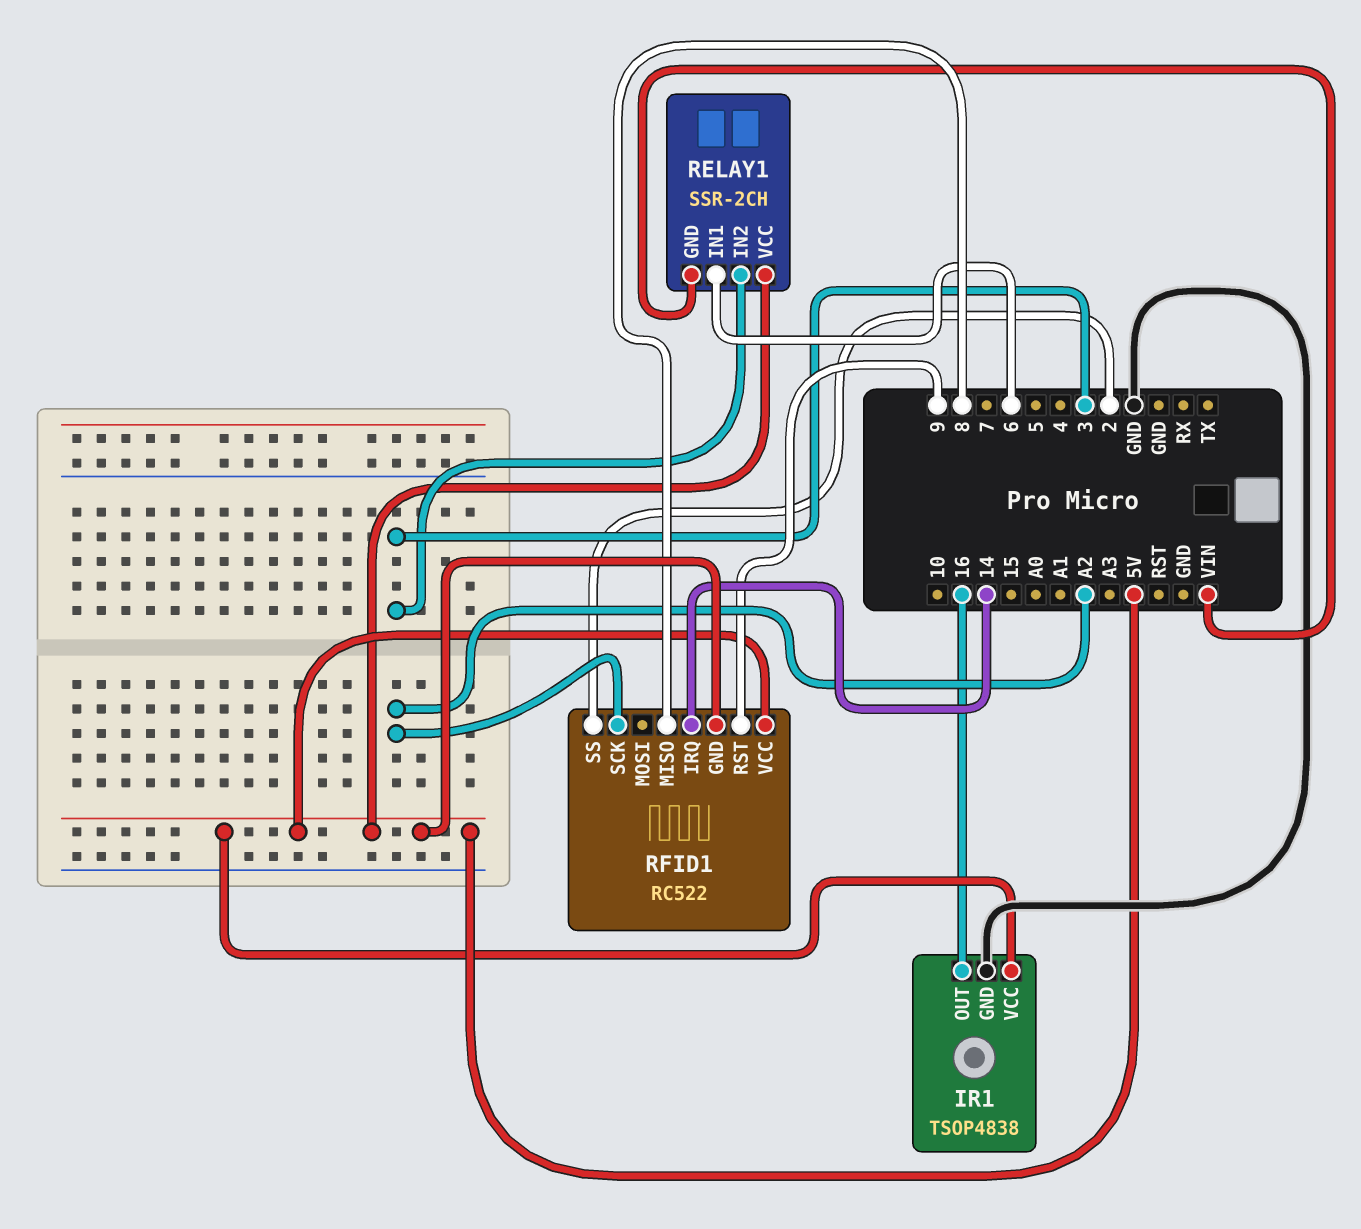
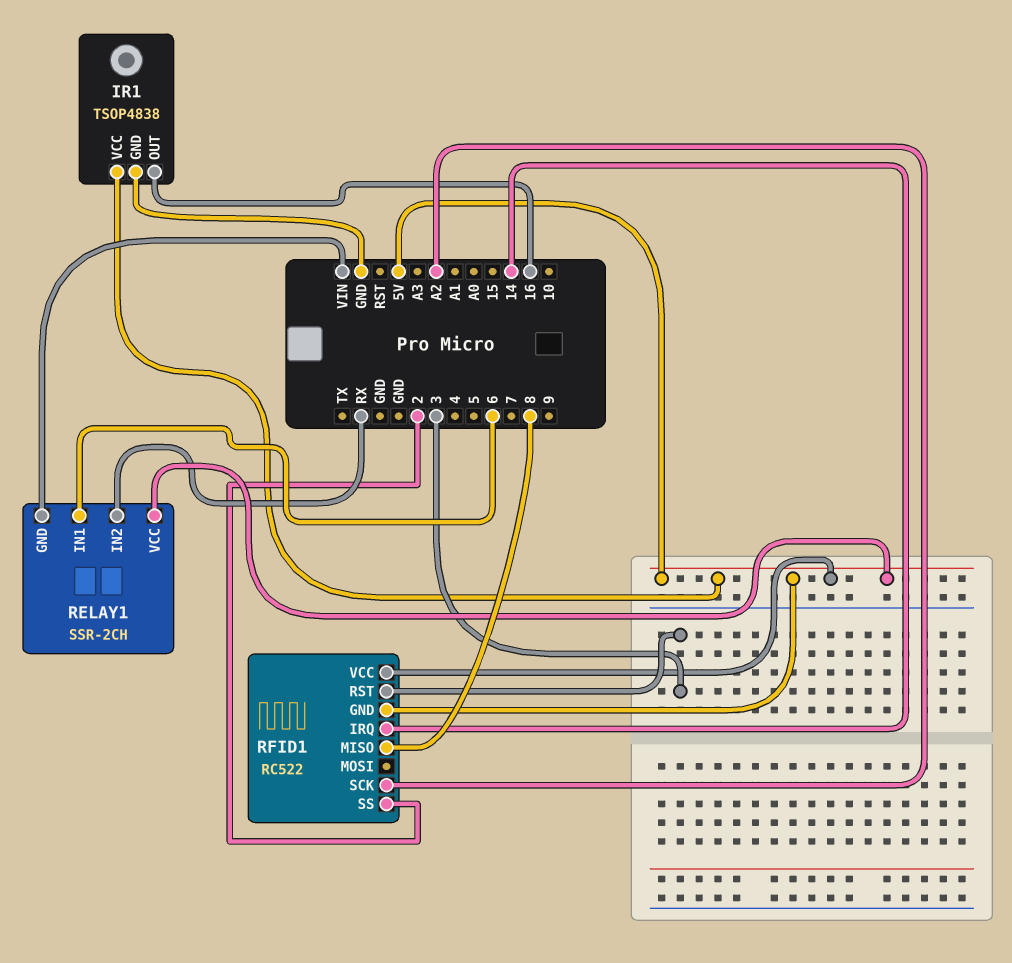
RELAY1 pin IN2: 3 -> RX
RFID1 pin RST: 9 -> 3

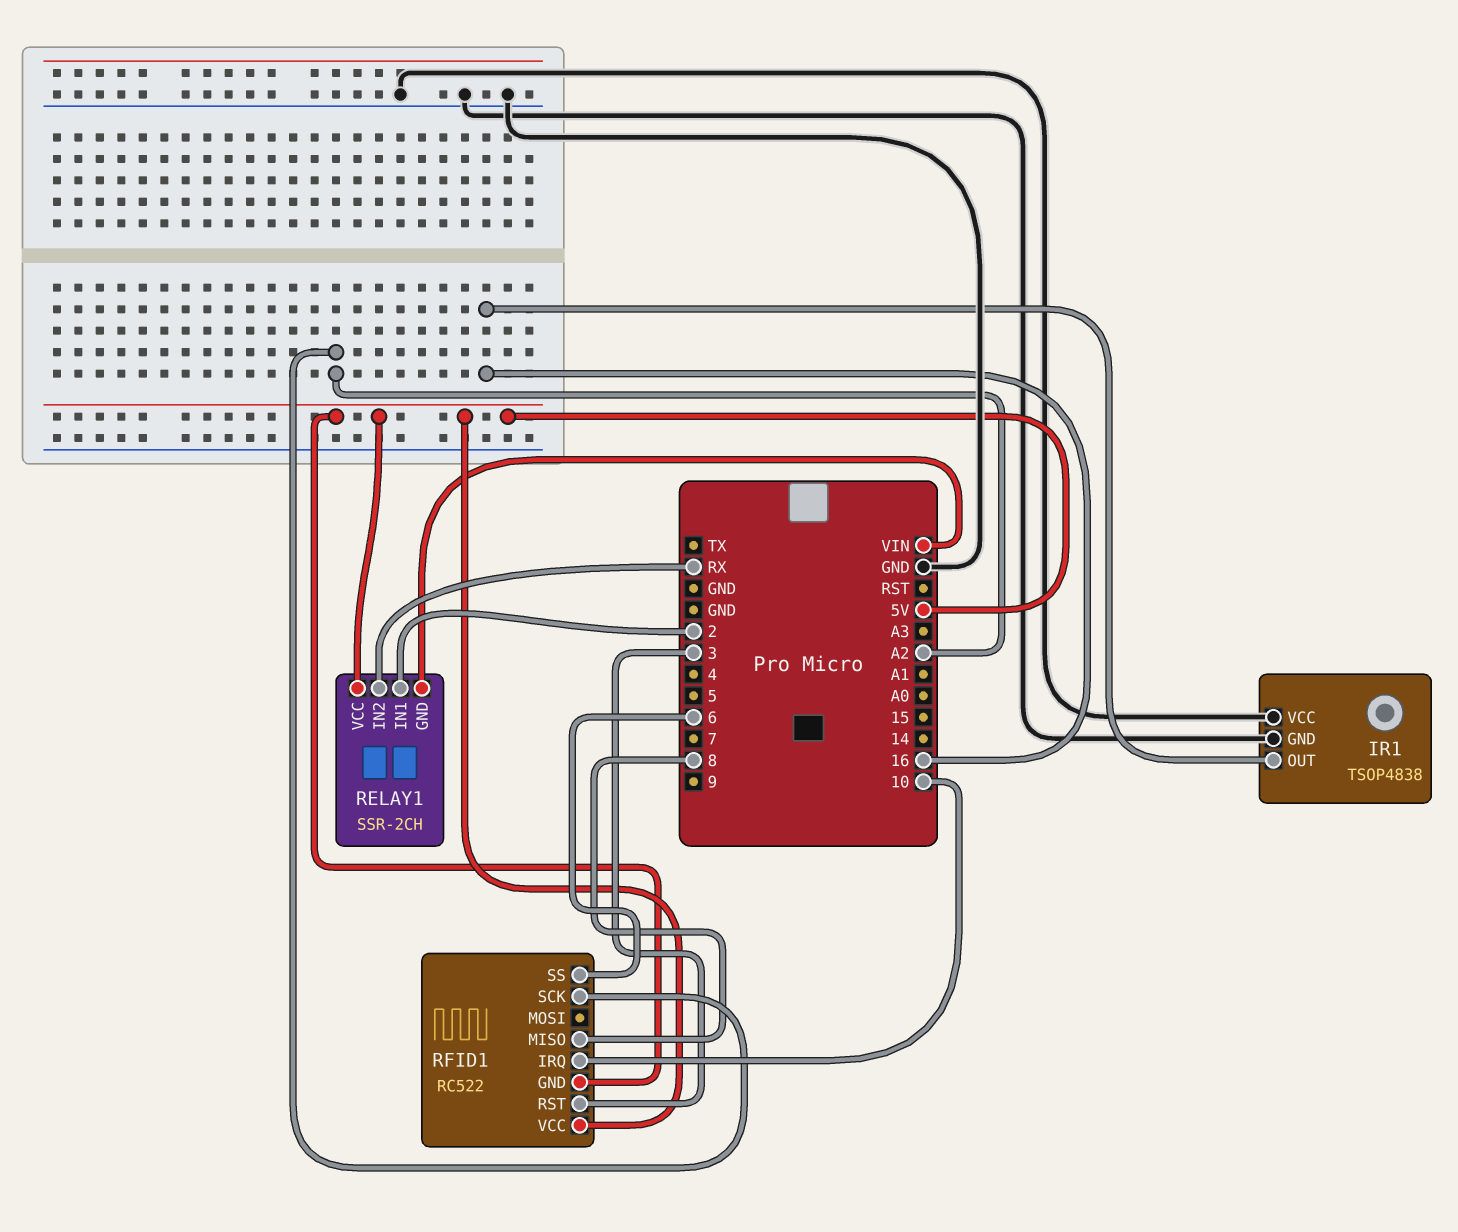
IR1 pin VCC: 5V -> GND
RELAY1 pin IN1: 6 -> 2
RFID1 pin IRQ: 14 -> 10
RFID1 pin SS: 2 -> 6

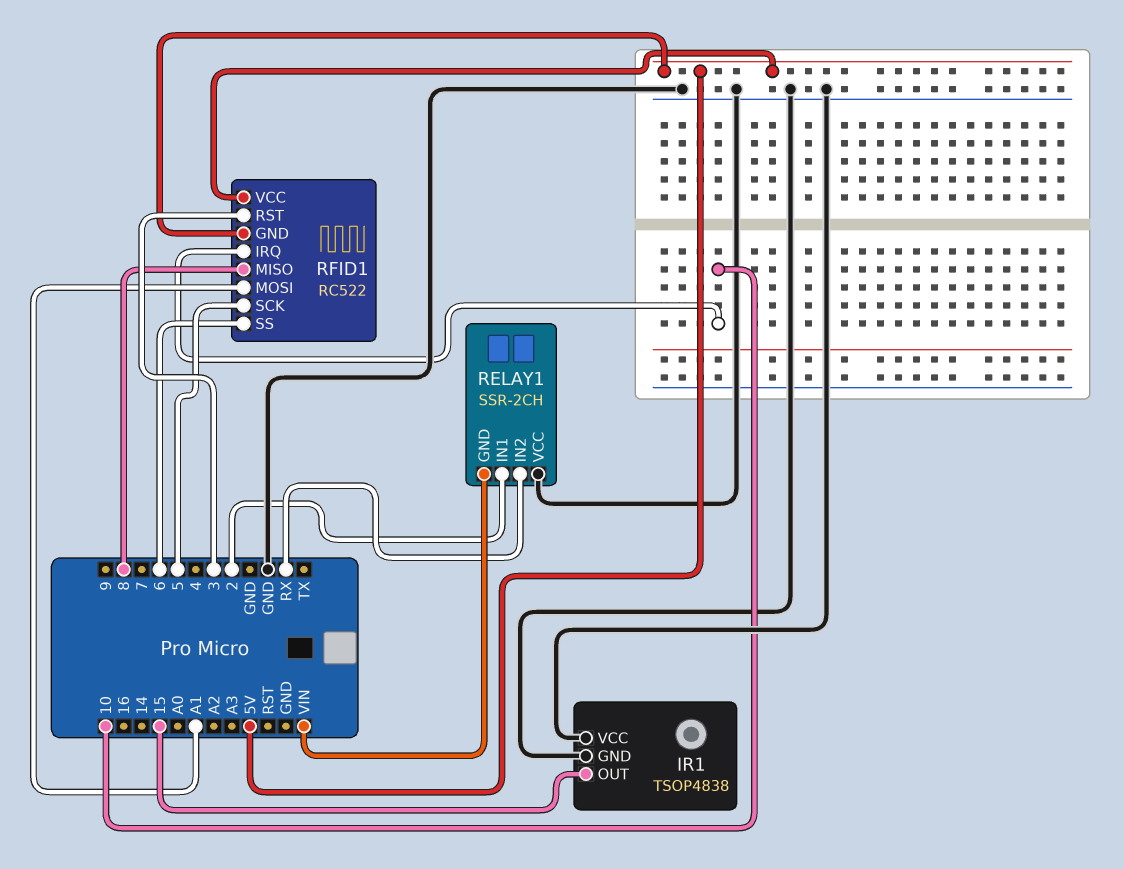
IR1 pin OUT: 16 -> 15
RELAY1 pin VCC: 5V -> GND
RFID1 pin MOSI: none -> A1
RFID1 pin SCK: A2 -> 5

